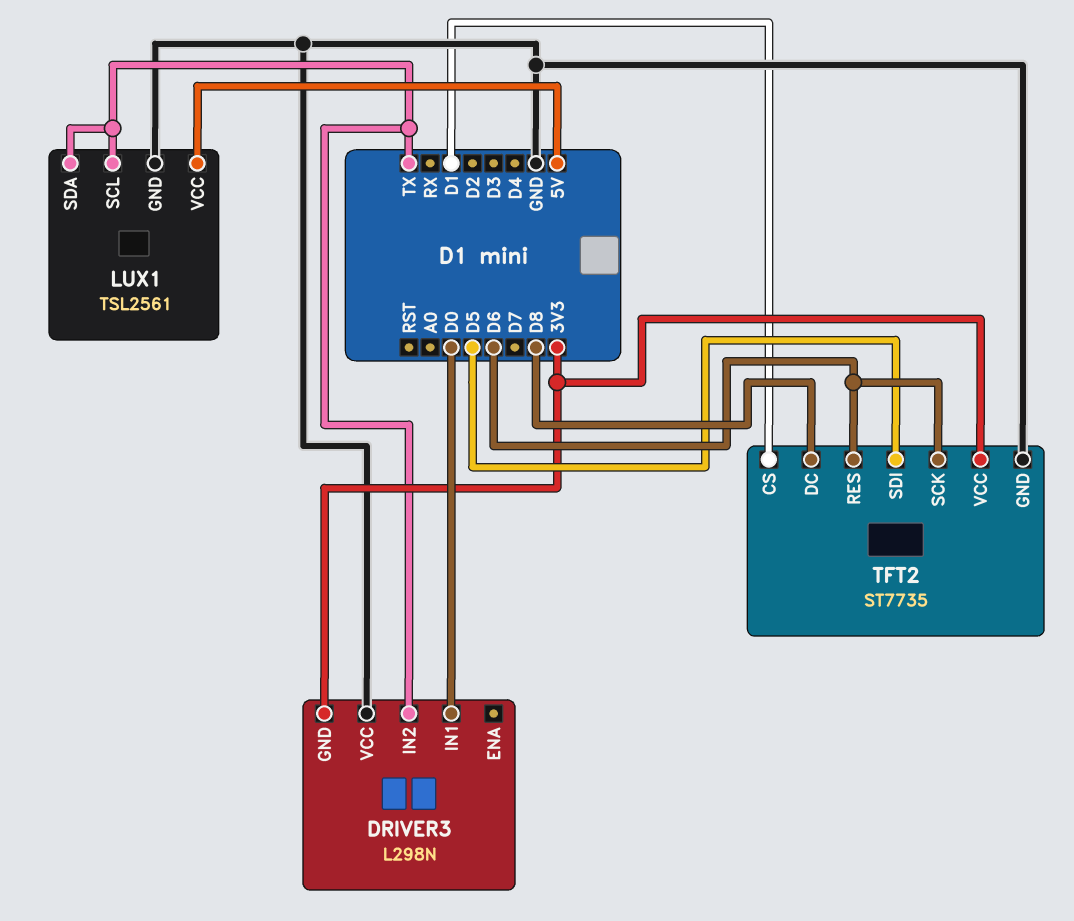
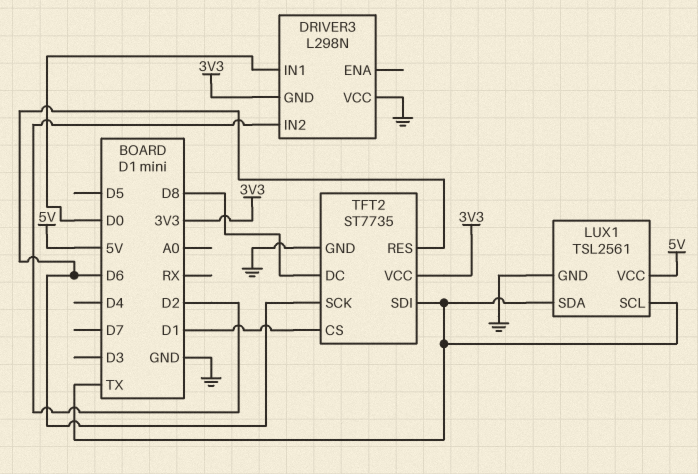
DRIVER3 pin IN2: TX -> D2
TFT2 pin SDI: D5 -> TX

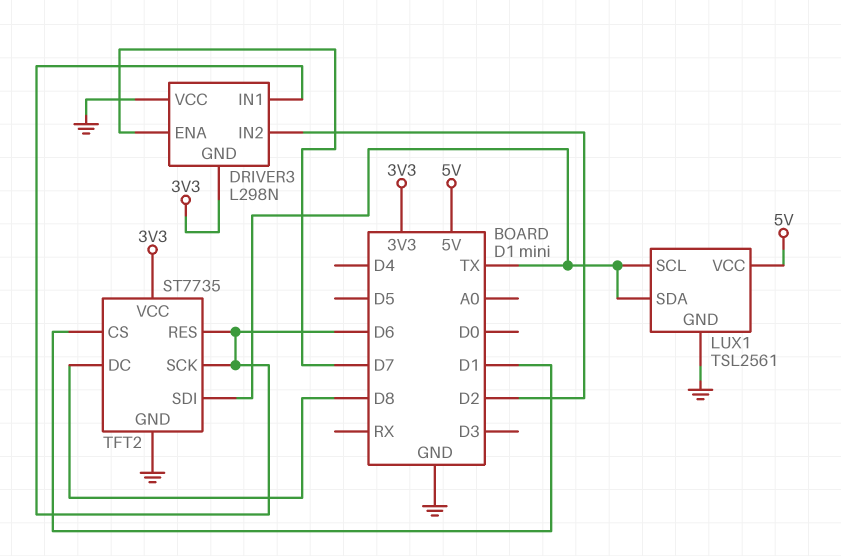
DRIVER3 pin ENA: none -> D7
DRIVER3 pin IN1: D0 -> D6

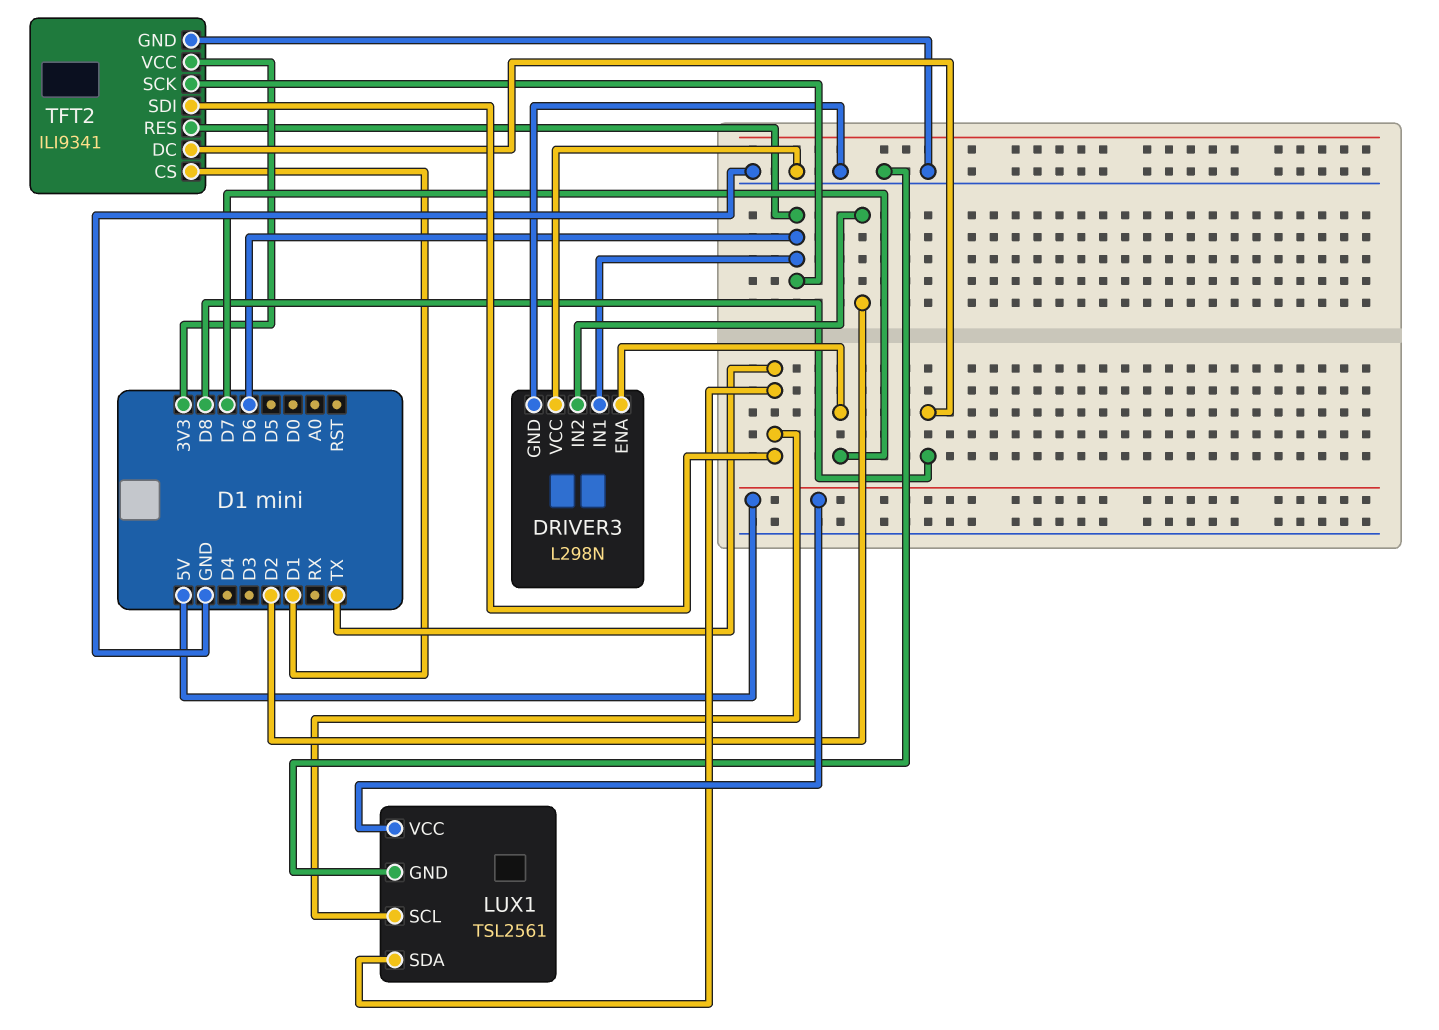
DRIVER3 pin GND: 3V3 -> GND
TFT2: ST7735 -> ILI9341

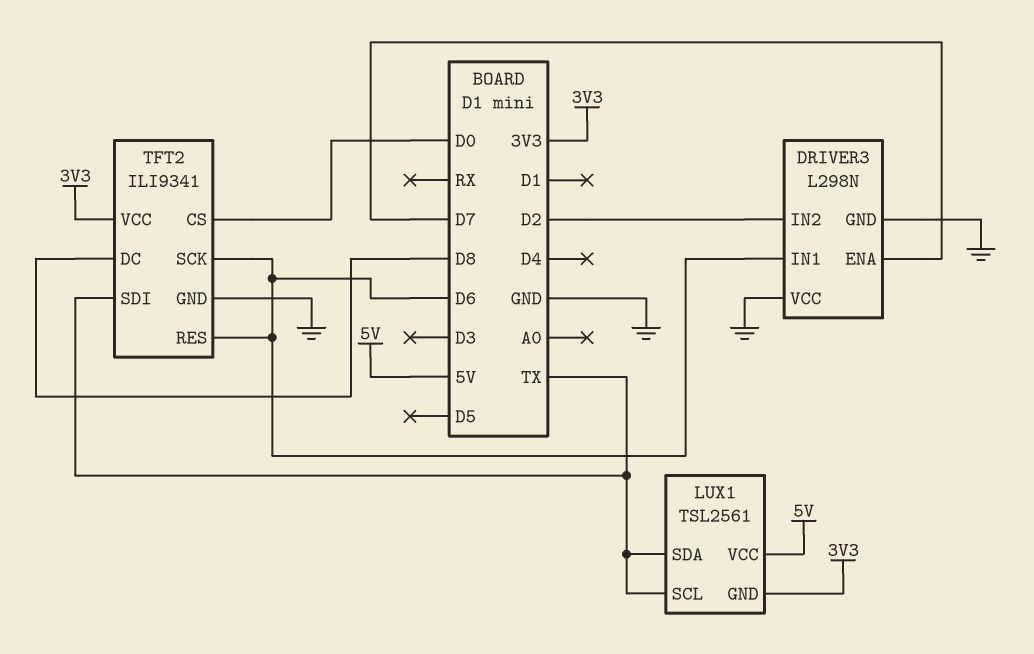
LUX1 pin GND: GND -> 3V3
TFT2 pin CS: D1 -> D0

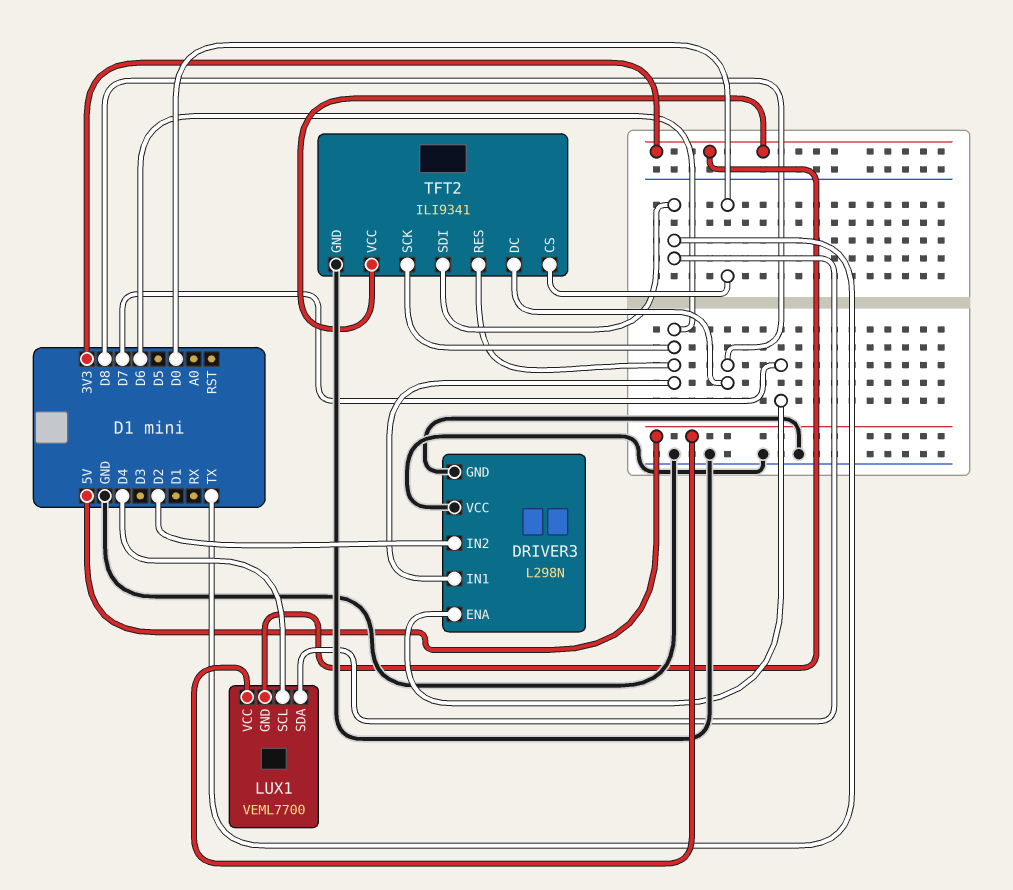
LUX1: TSL2561 -> VEML7700
LUX1 pin SCL: TX -> D4

